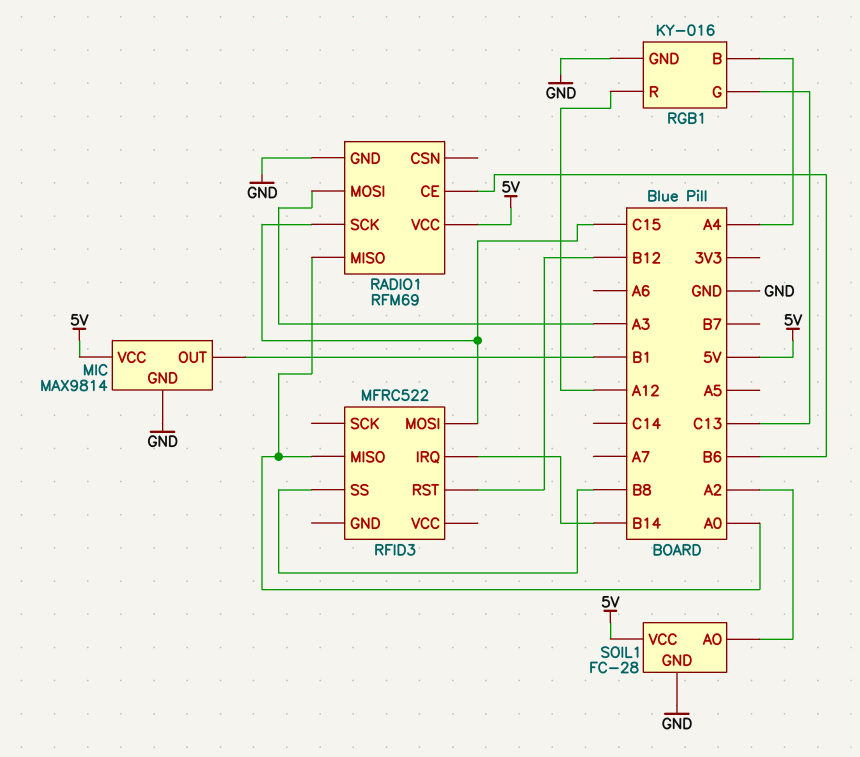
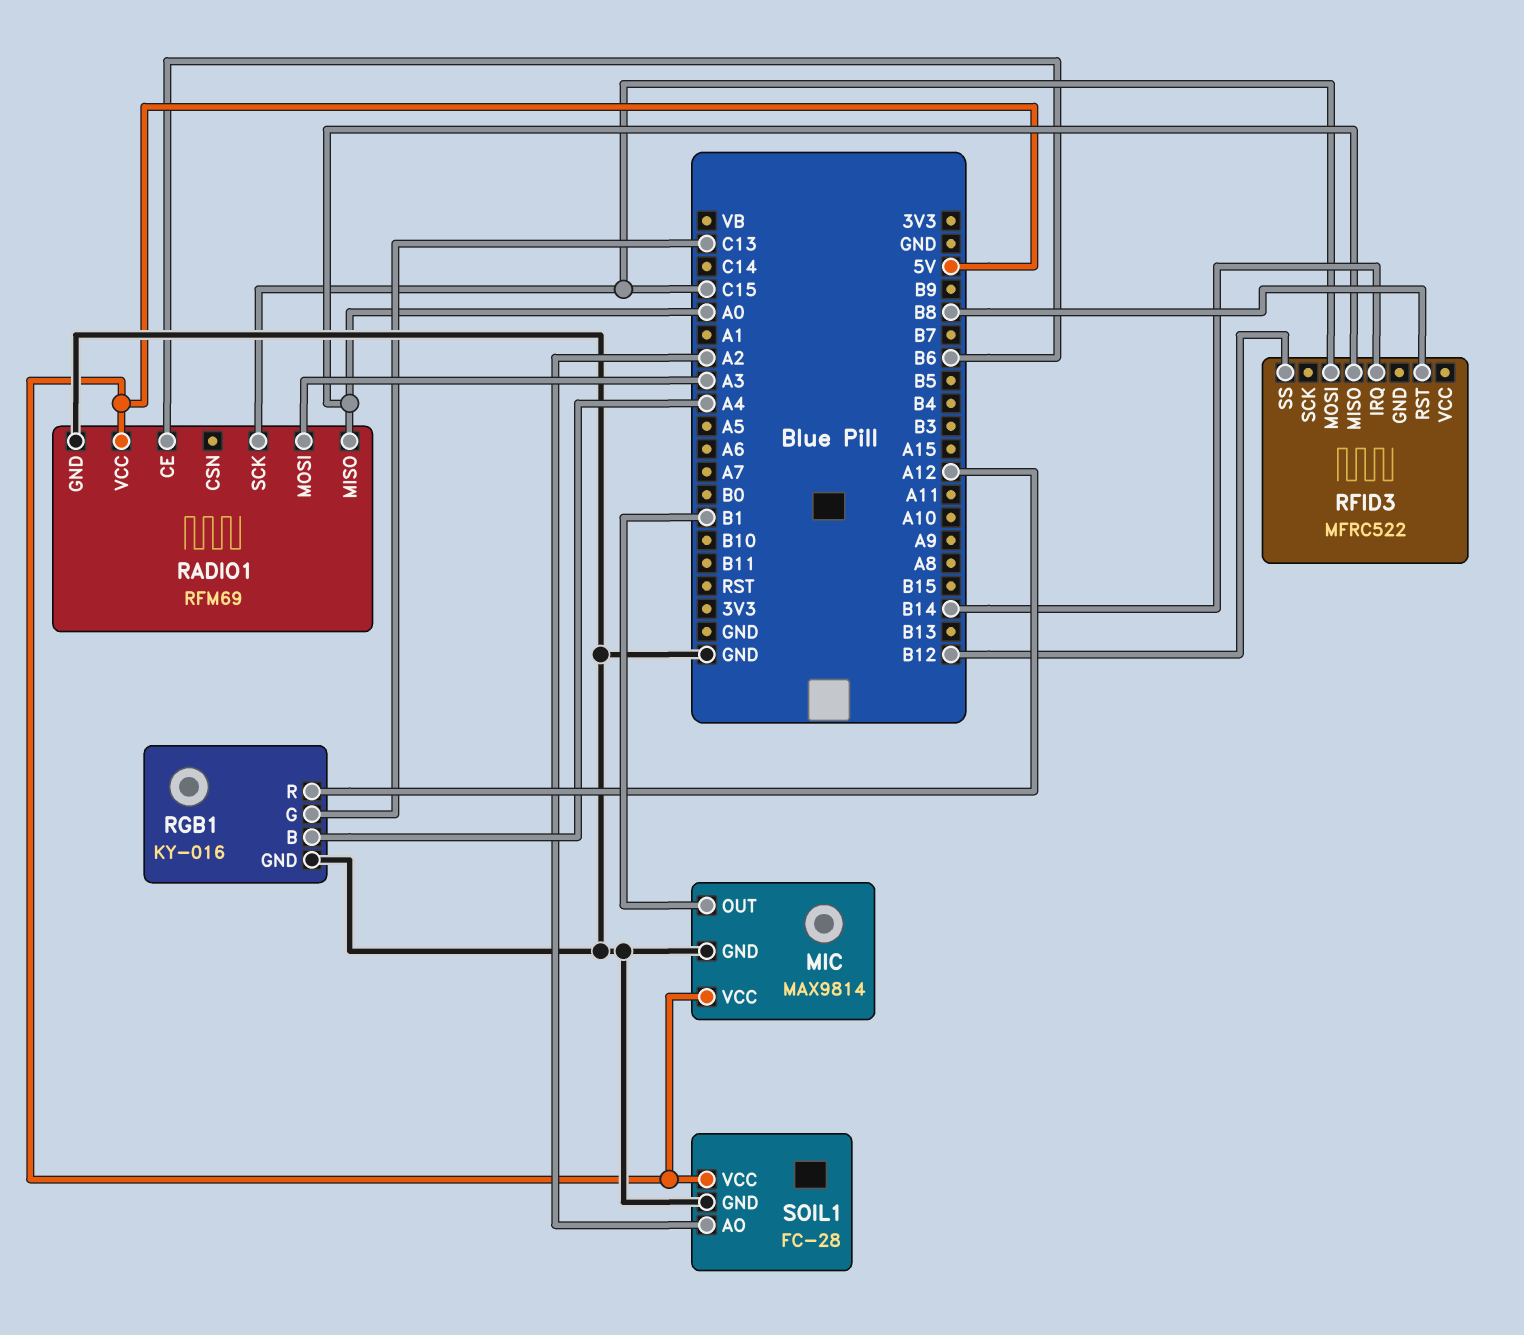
RFID3 pin RST: B12 -> B8
RFID3 pin SS: B8 -> B12

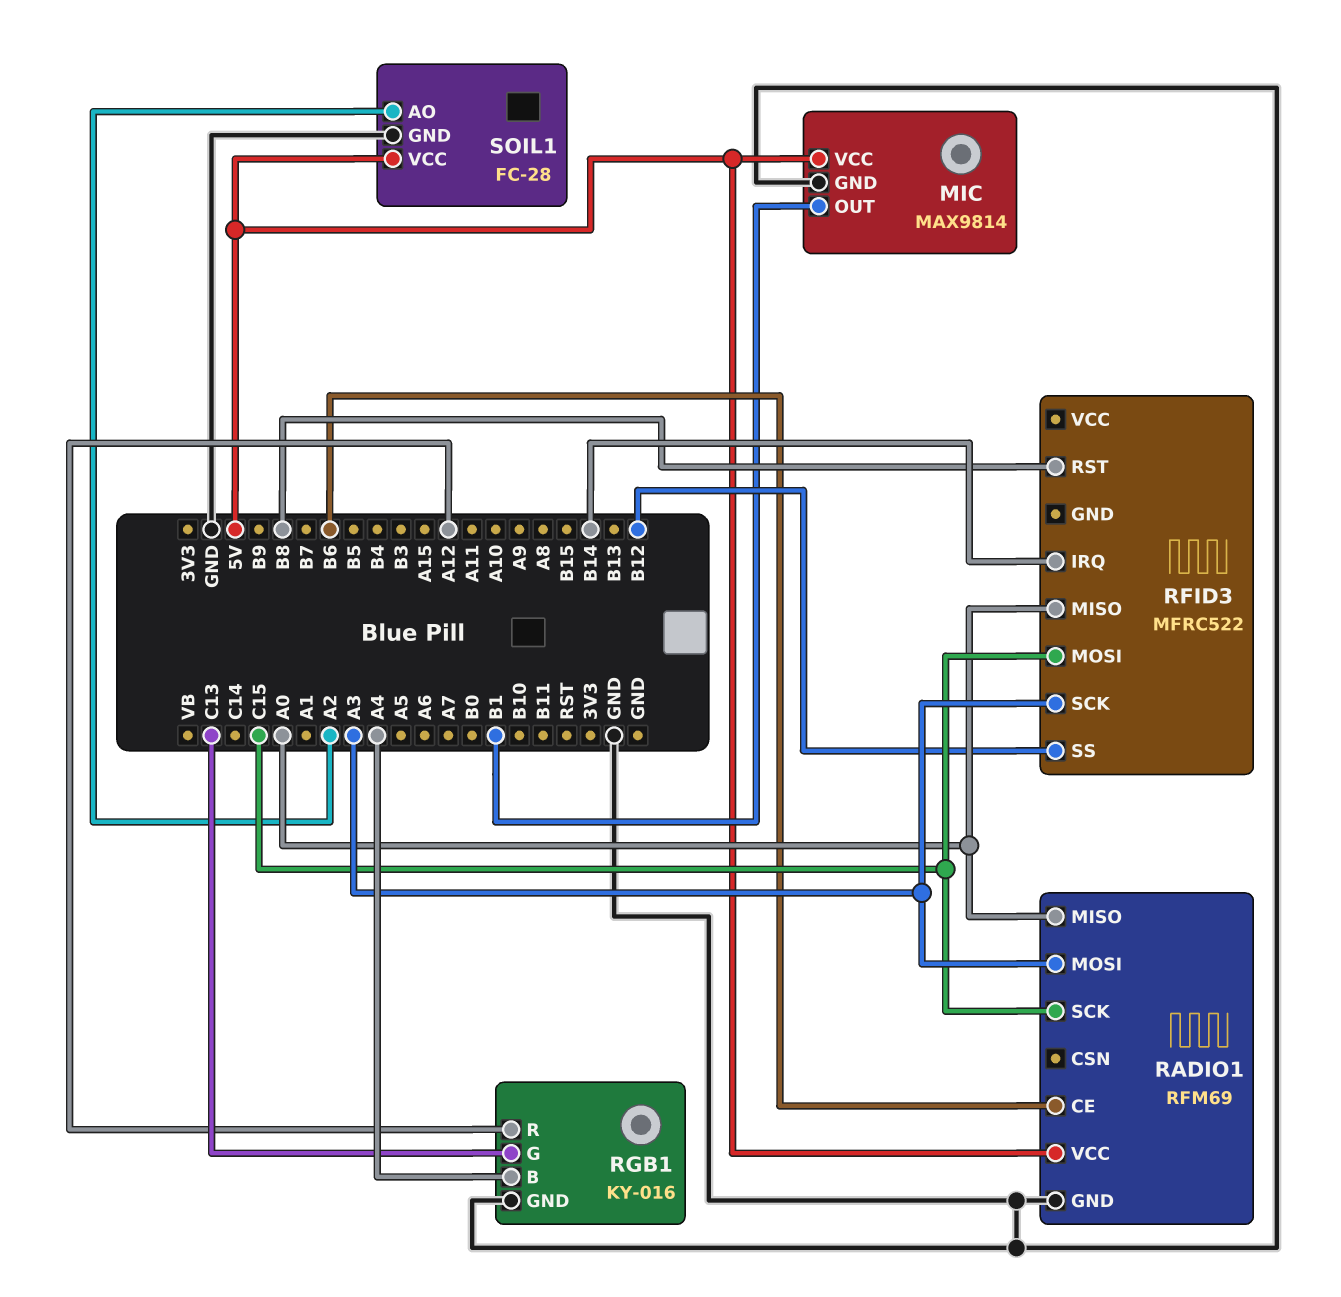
RFID3 pin SCK: none -> A3

